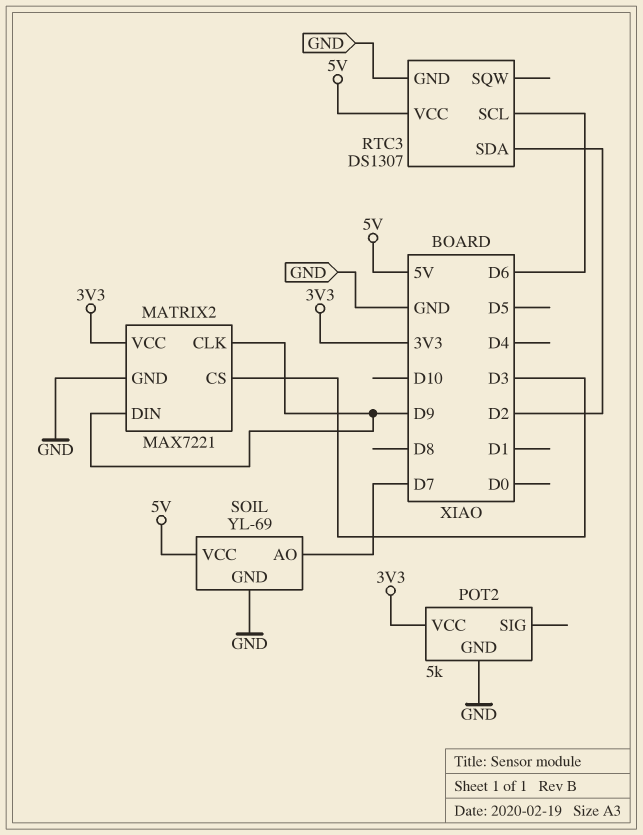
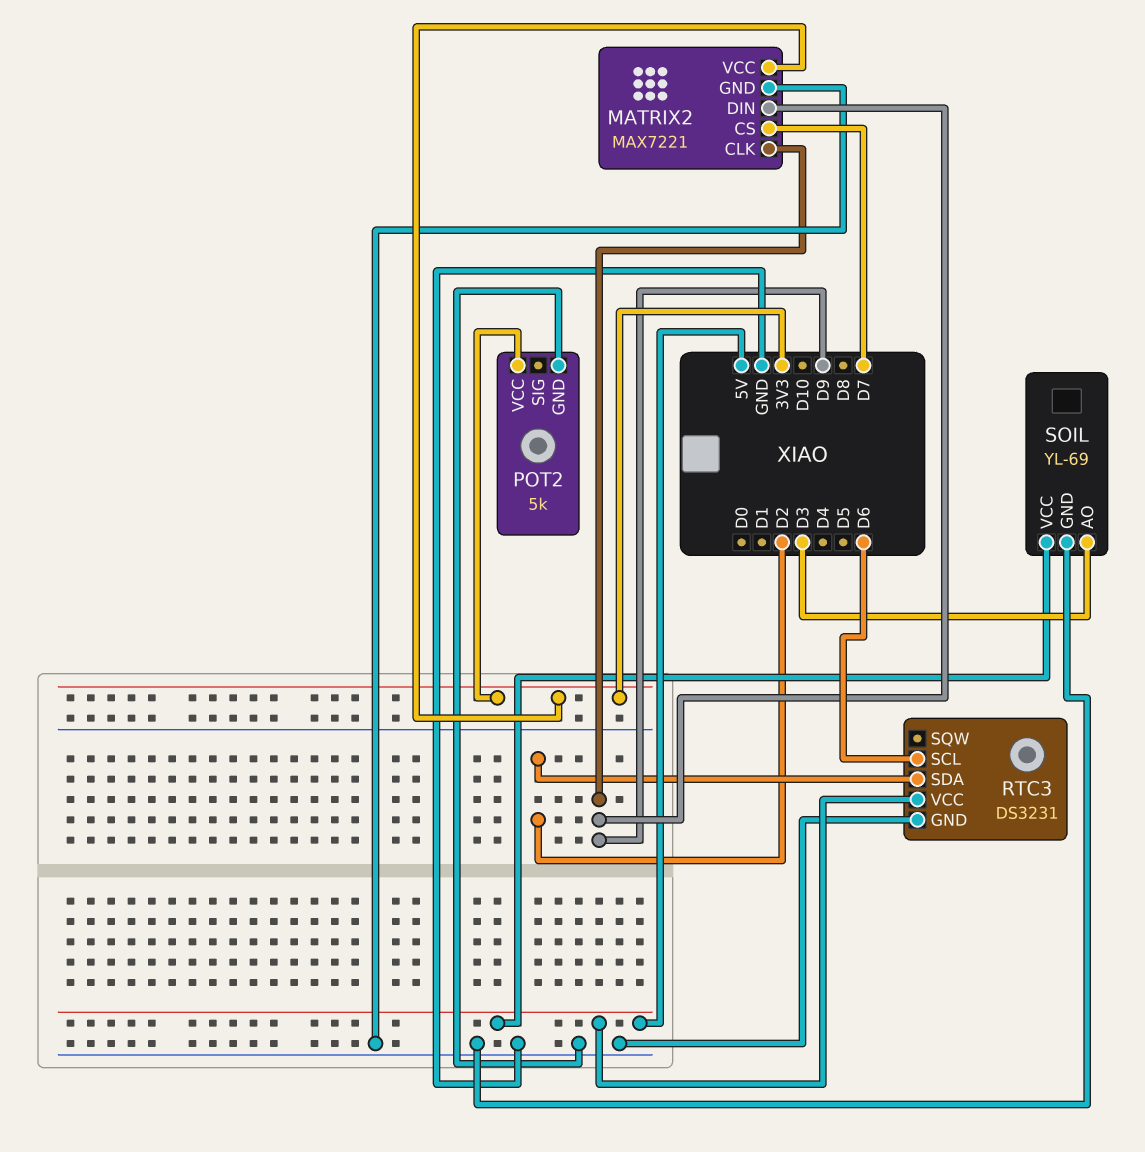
MATRIX2 pin CS: D3 -> D7
RTC3: DS1307 -> DS3231
SOIL pin AO: D7 -> D3

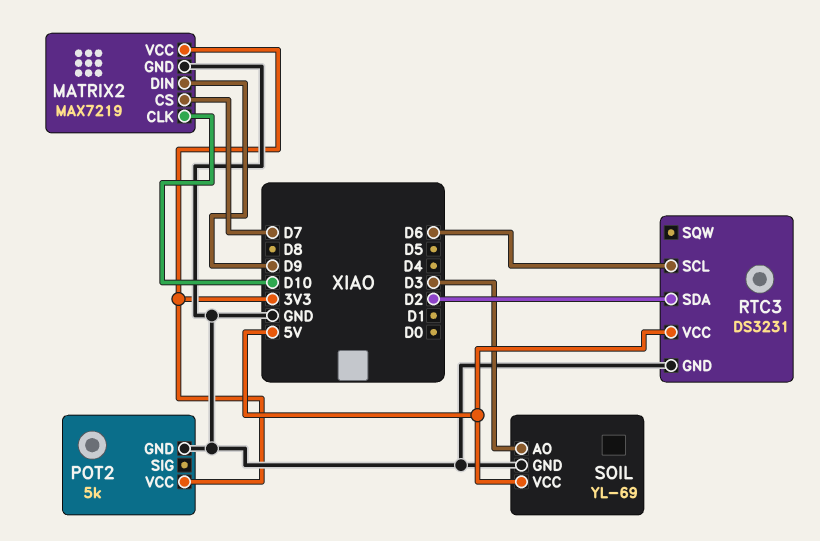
MATRIX2: MAX7221 -> MAX7219
MATRIX2 pin CLK: D9 -> D10

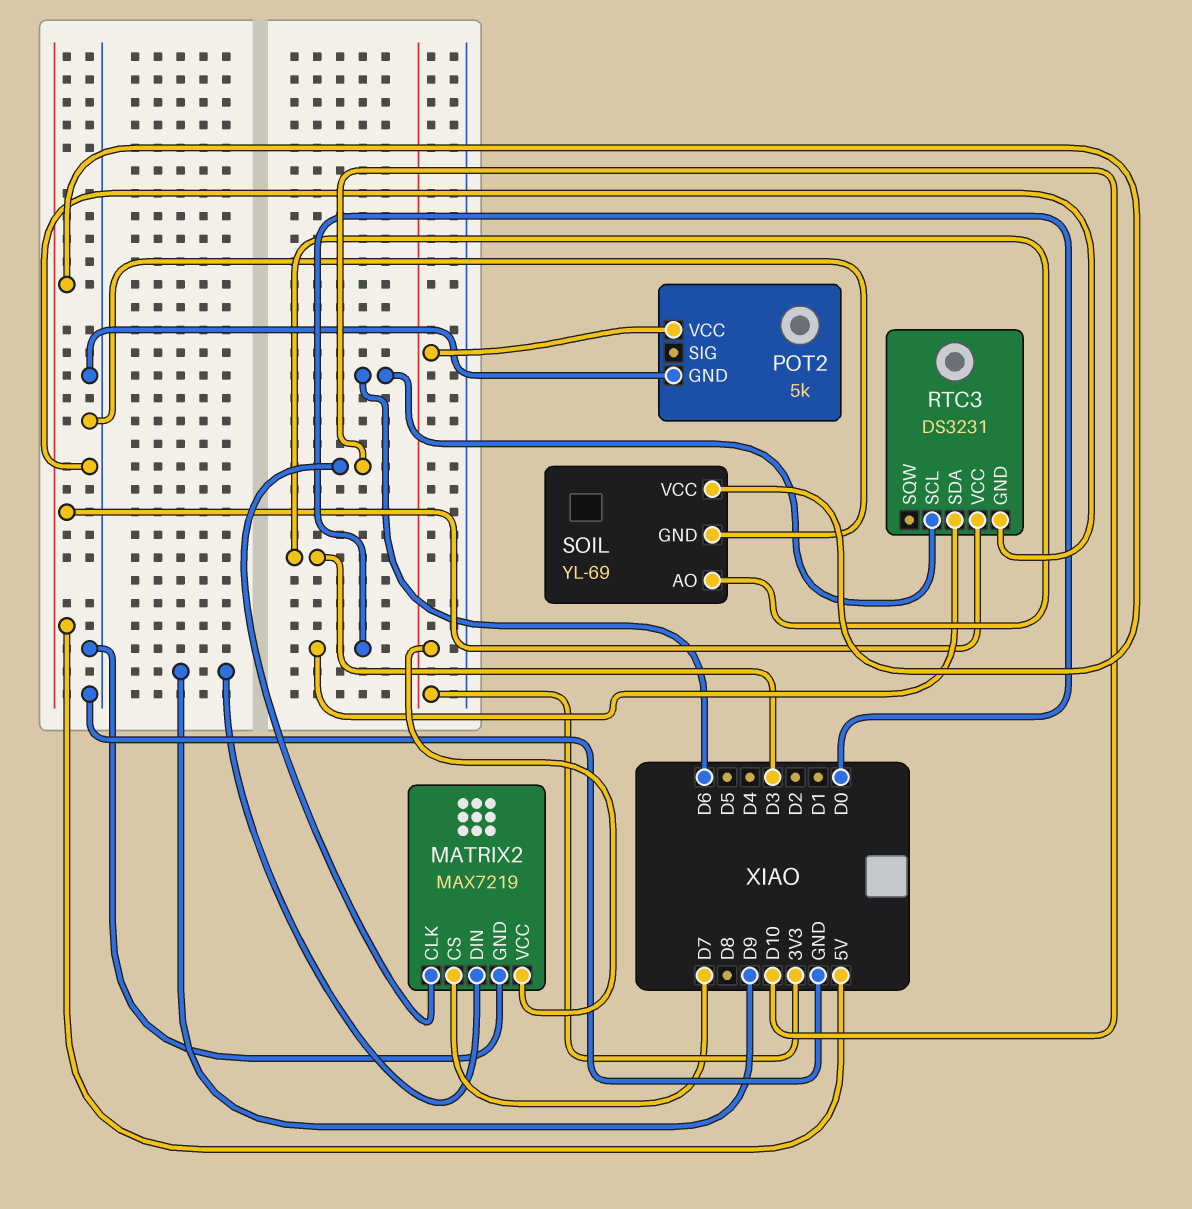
RTC3 pin SDA: D2 -> D0

